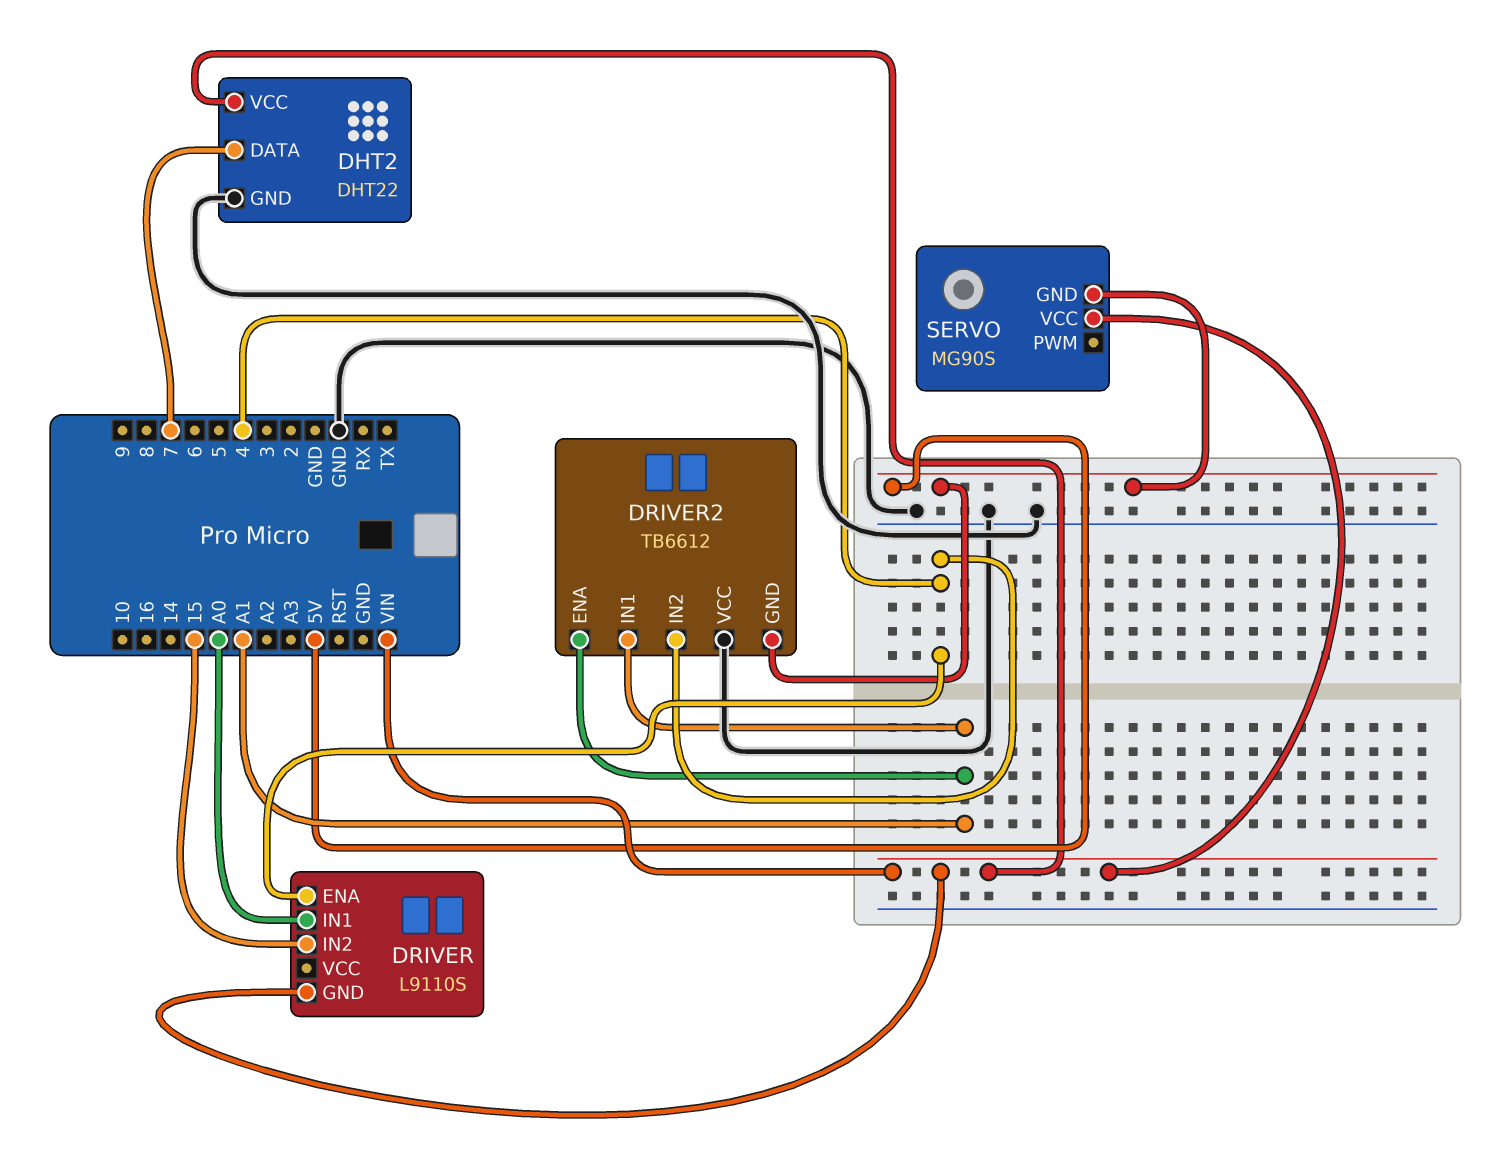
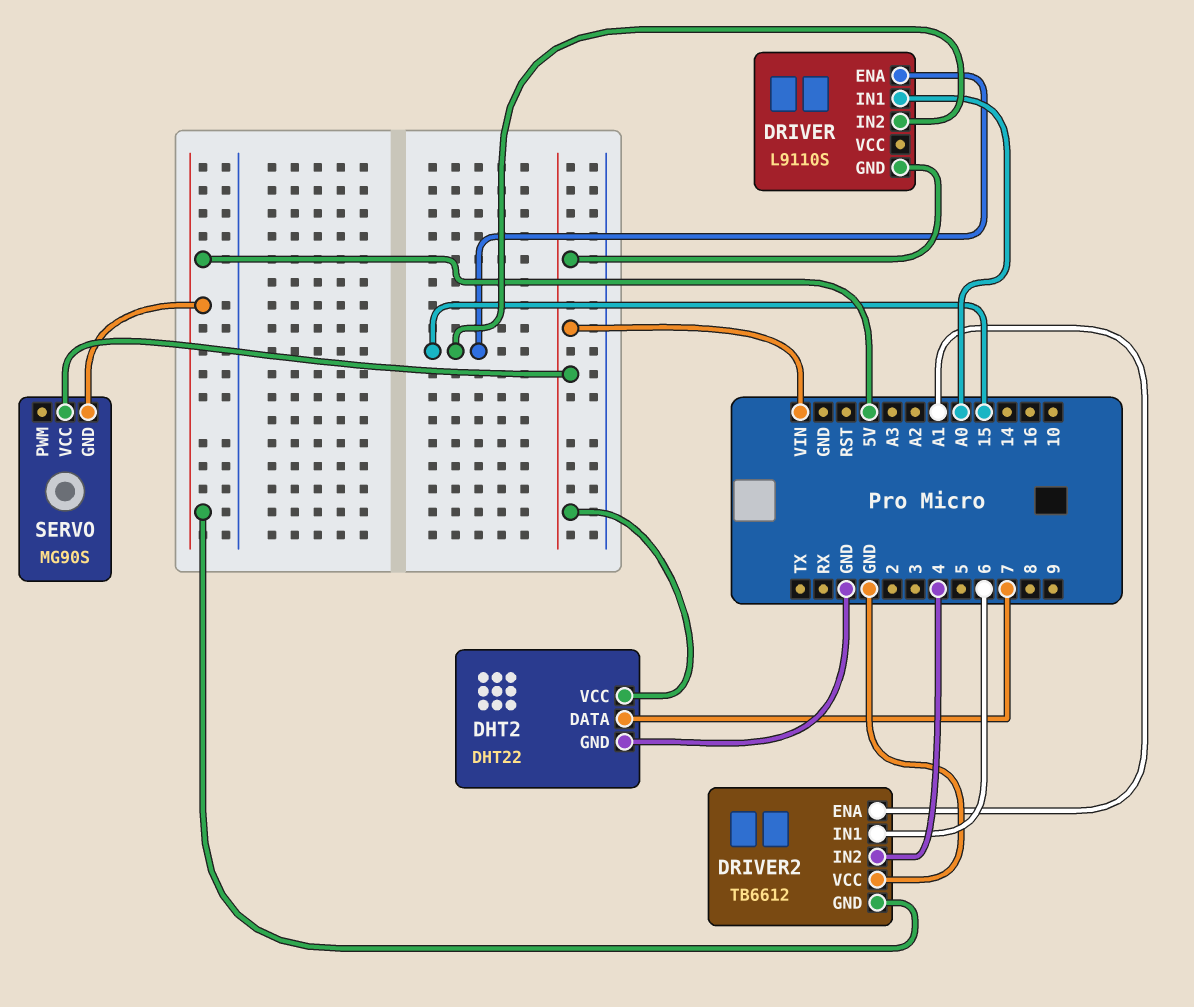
DRIVER pin ENA: 4 -> 15
DRIVER2 pin IN1: A1 -> 6

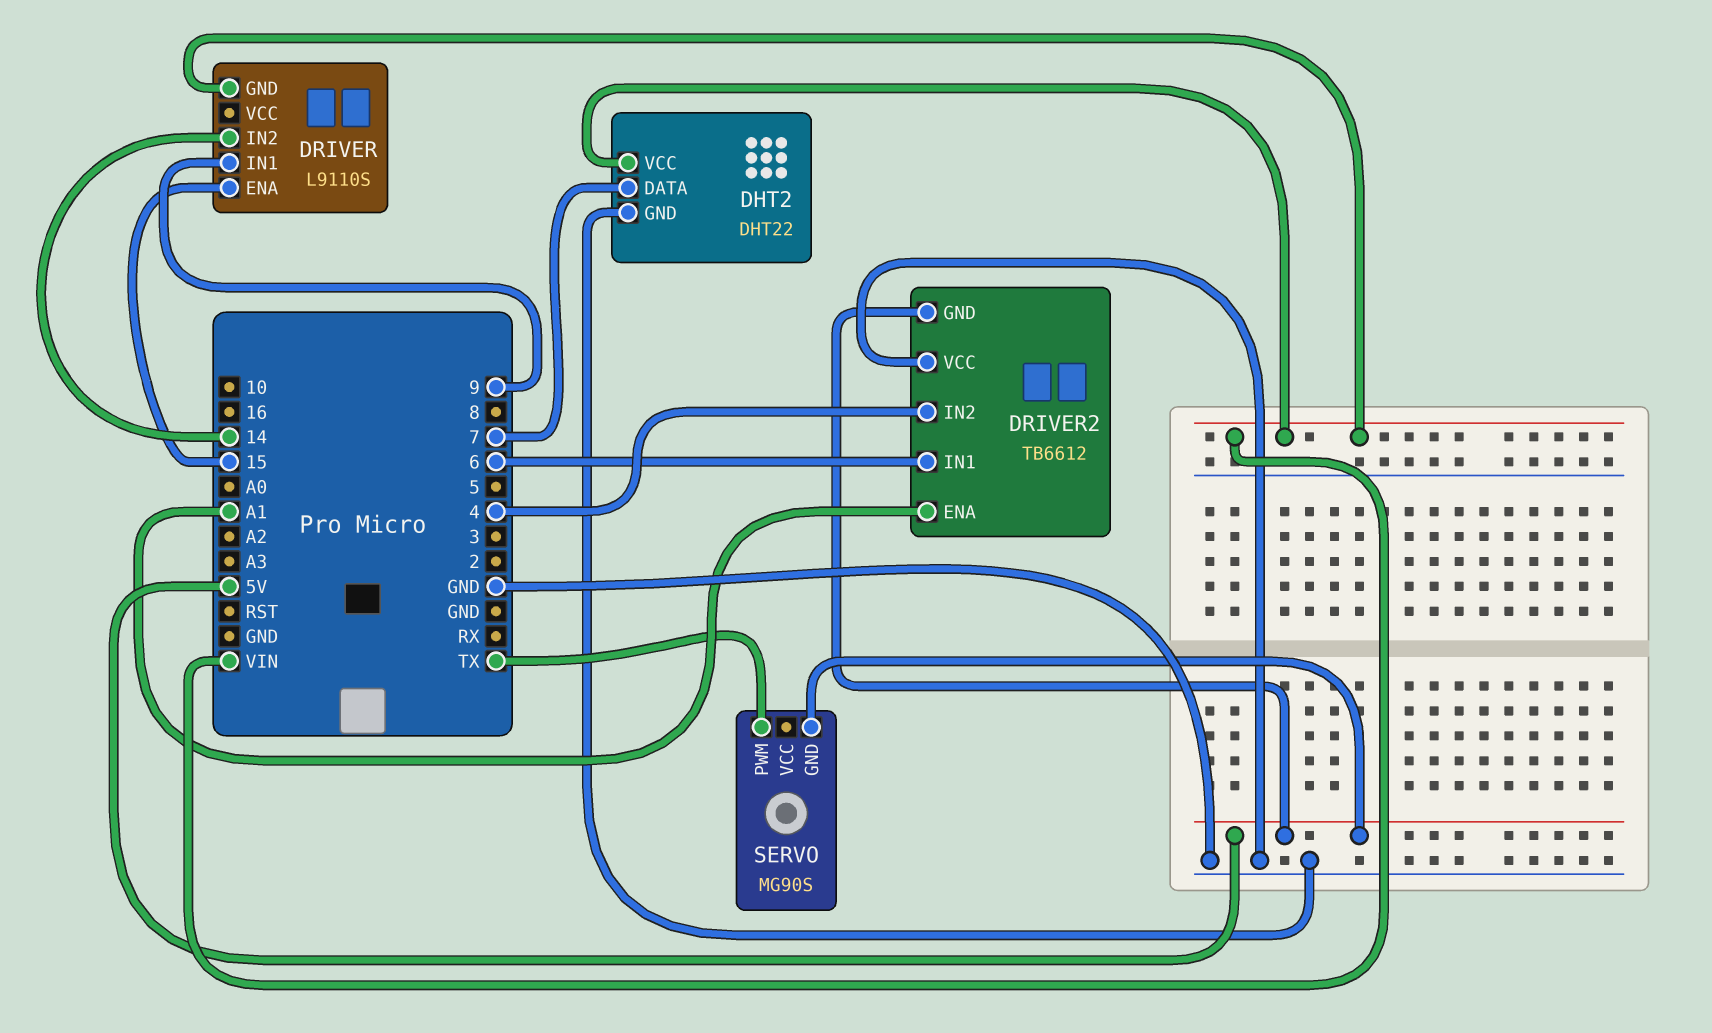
DRIVER pin IN1: A0 -> 9
DRIVER pin IN2: 15 -> 14
SERVO pin PWM: none -> TX
SERVO pin VCC: VIN -> none

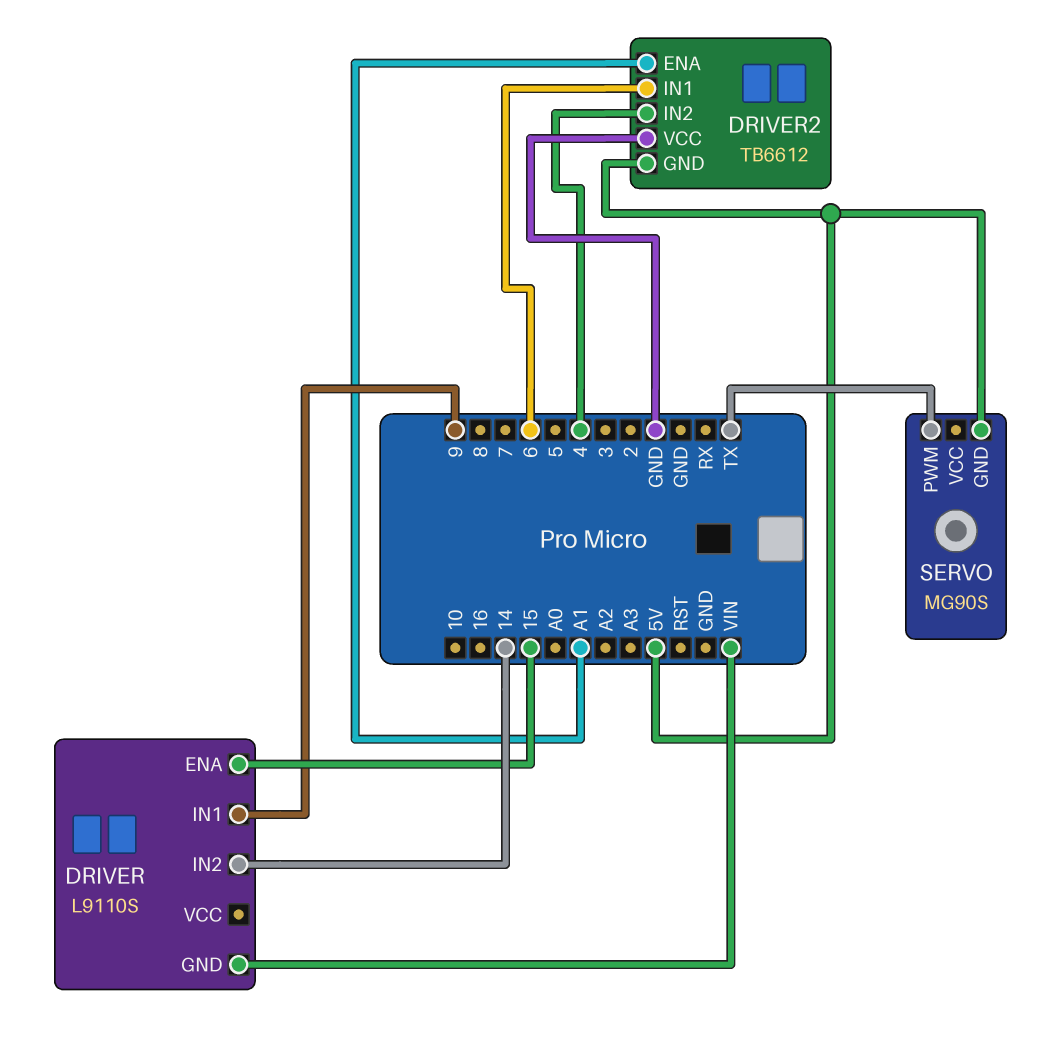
DHT2: DHT22 -> none
DHT2 pin DATA: 7 -> none
DHT2 pin GND: GND -> none
DHT2 pin VCC: VIN -> none

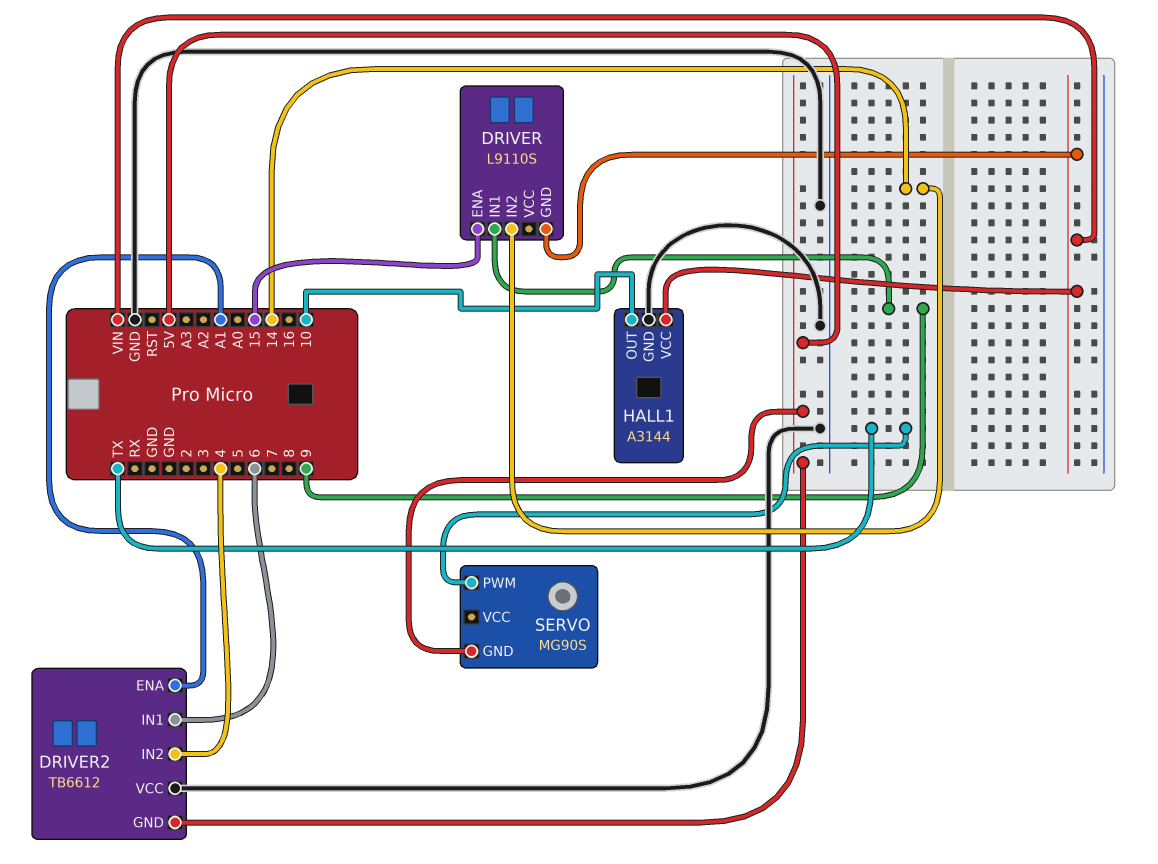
HALL1: none -> A3144
HALL1 pin GND: none -> GND
HALL1 pin OUT: none -> 10
HALL1 pin VCC: none -> VIN

